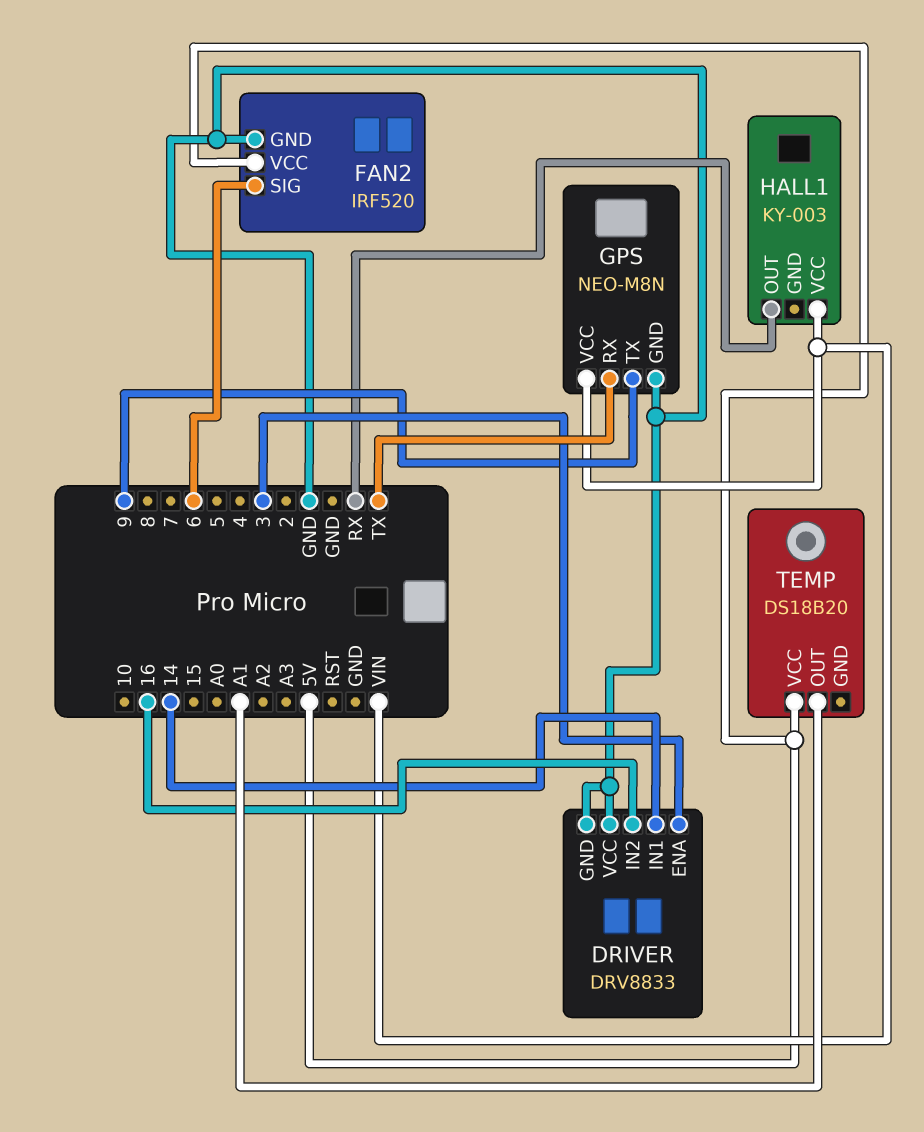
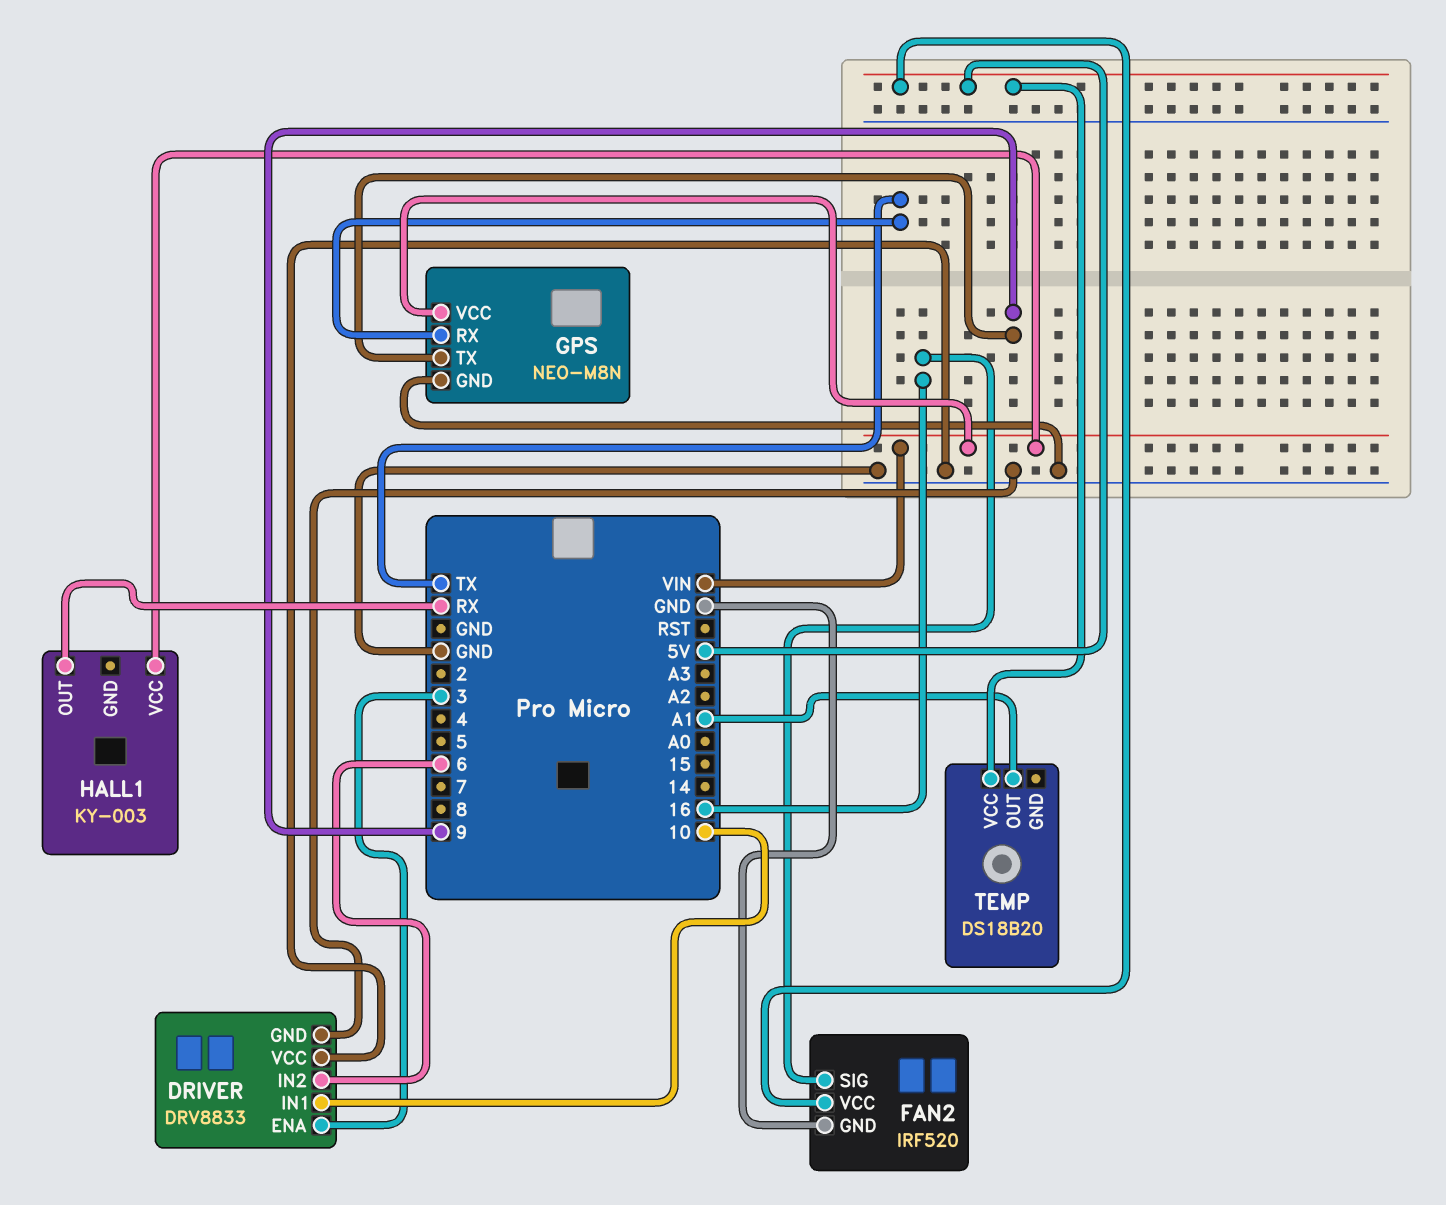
DRIVER pin IN1: 14 -> 10
DRIVER pin IN2: 16 -> 6
FAN2 pin SIG: 6 -> 16

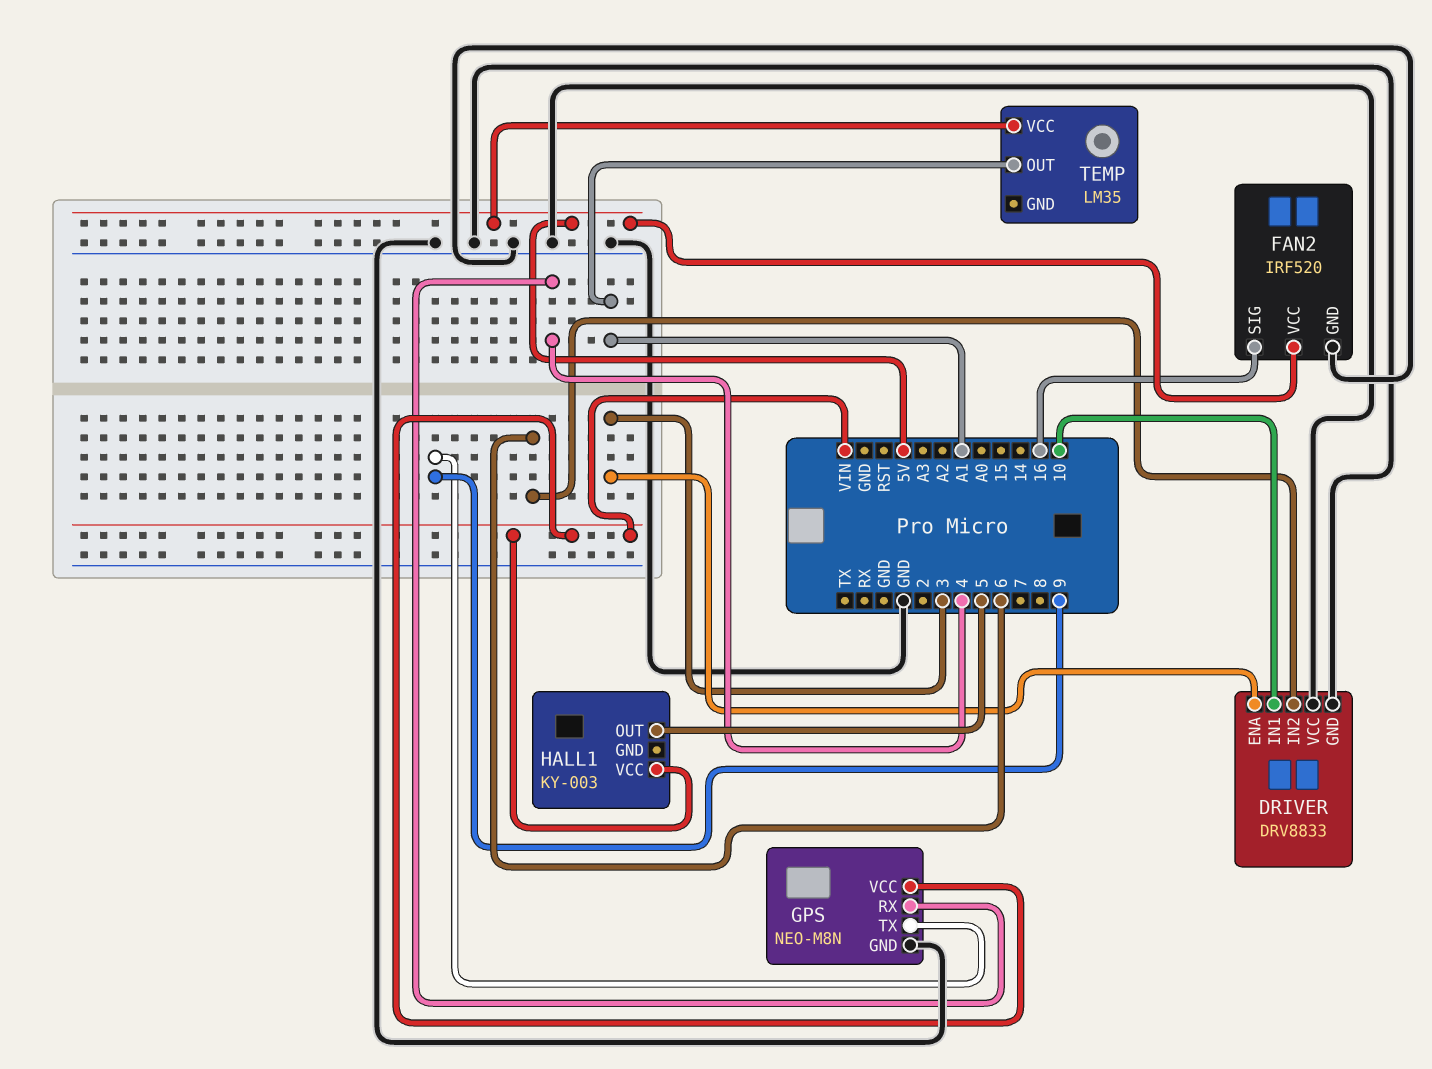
GPS pin RX: TX -> 4
HALL1 pin OUT: RX -> 5
TEMP: DS18B20 -> LM35

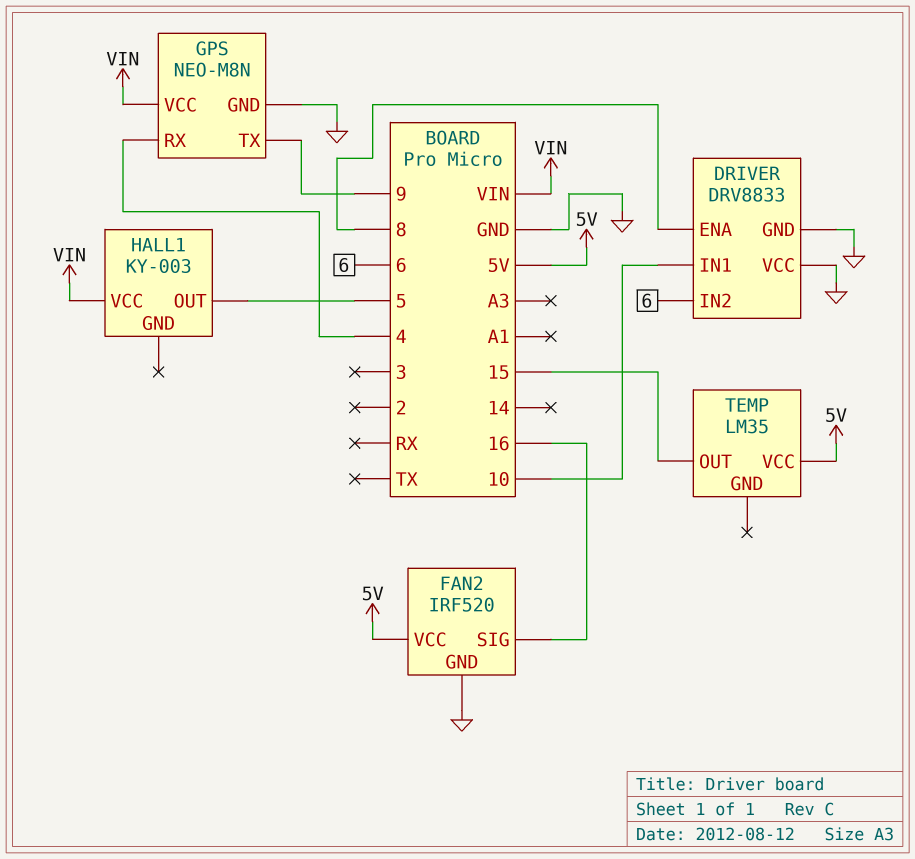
DRIVER pin ENA: 3 -> 8
TEMP pin OUT: A1 -> 15

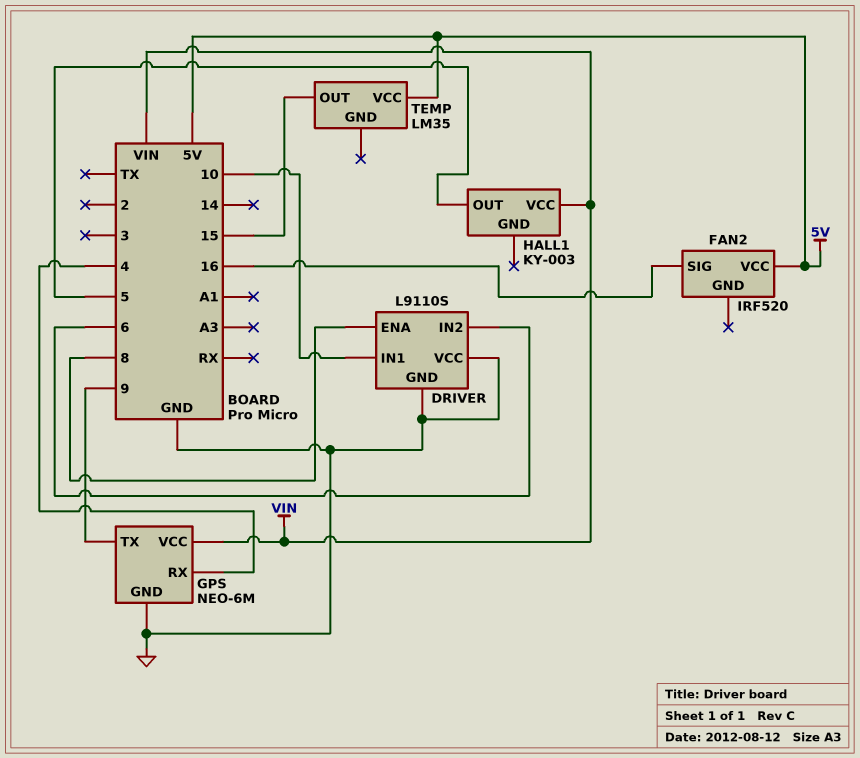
DRIVER: DRV8833 -> L9110S
FAN2 pin GND: GND -> none
GPS: NEO-M8N -> NEO-6M

